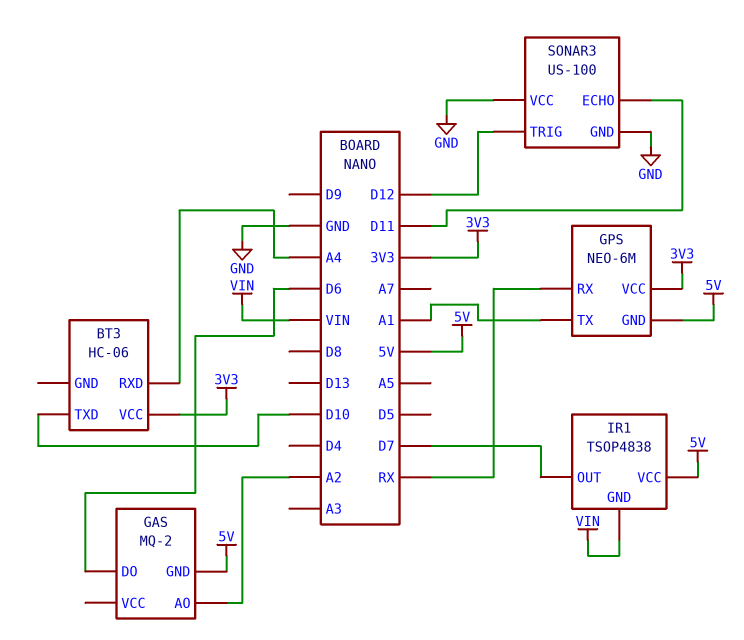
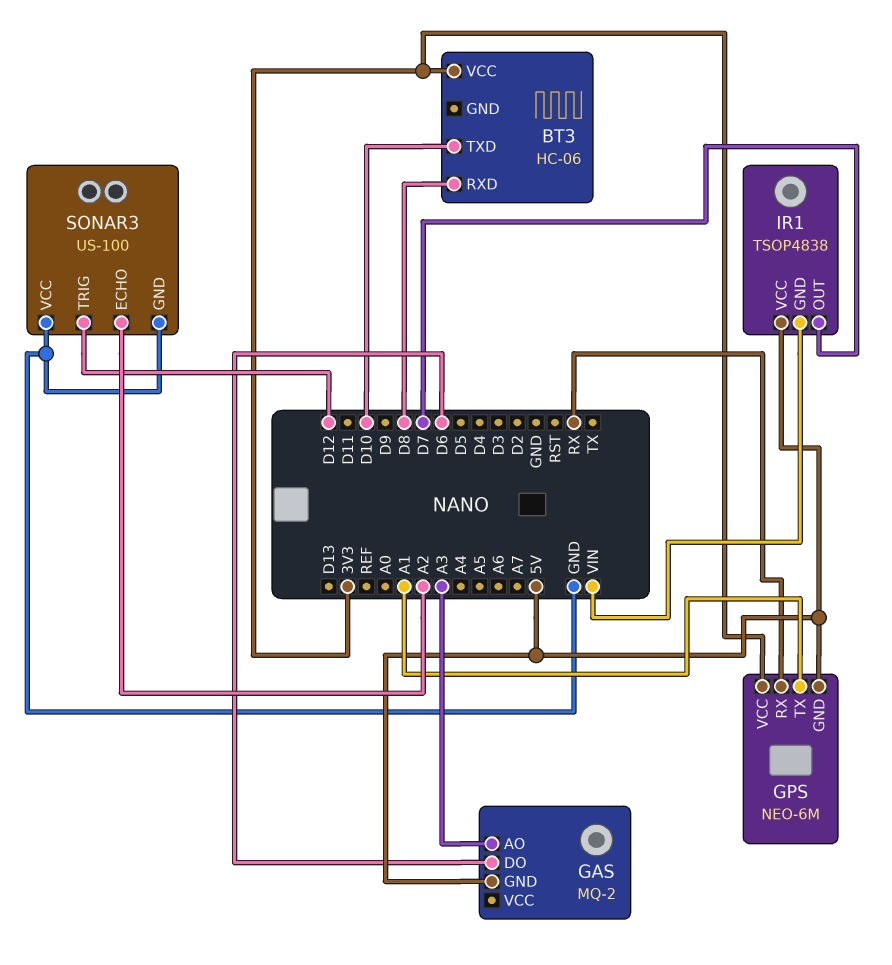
BT3 pin RXD: A4 -> D8
GAS pin AO: A2 -> A3
SONAR3 pin ECHO: D11 -> A2

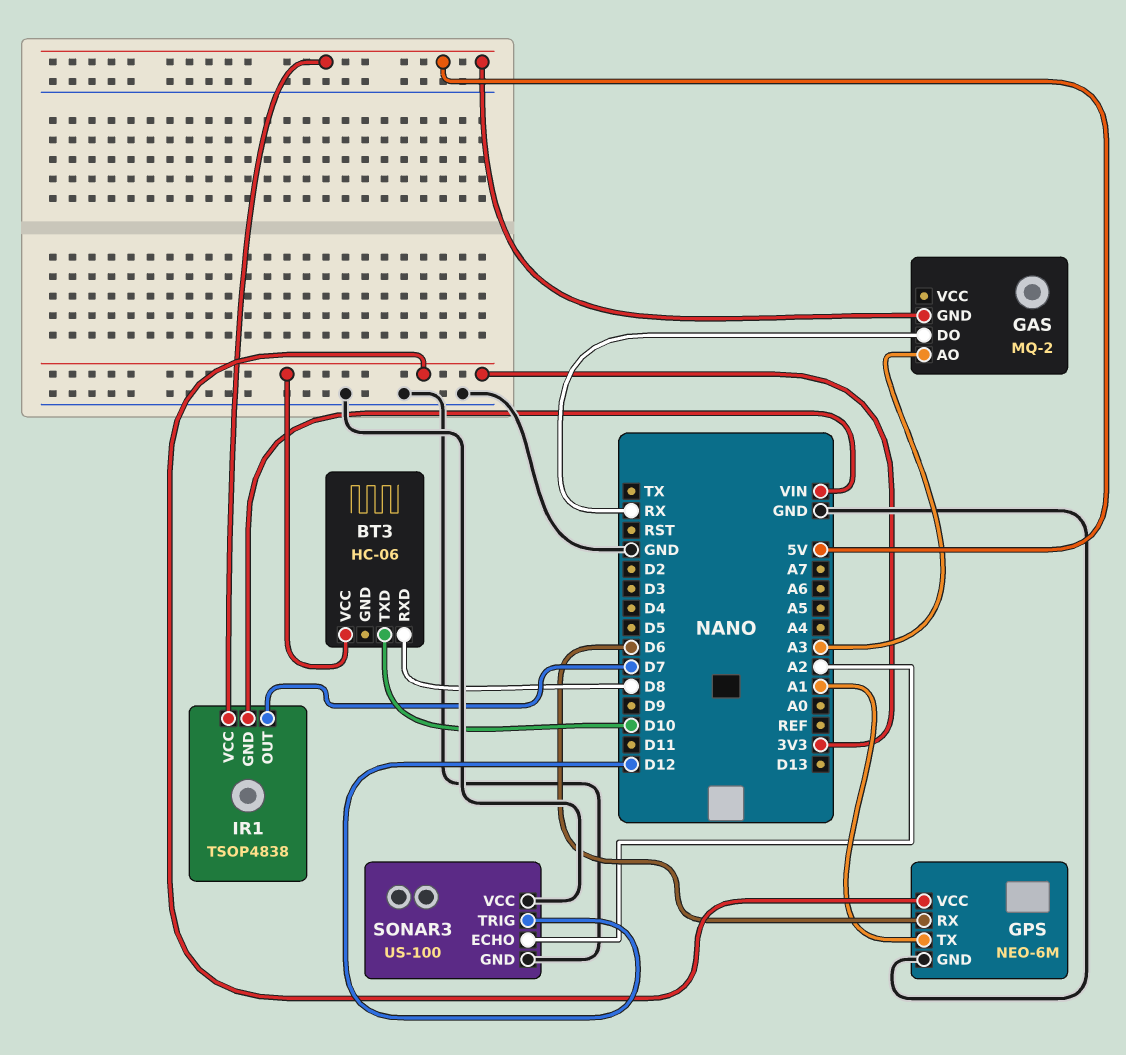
GAS pin DO: D6 -> RX
GPS pin GND: 5V -> GND
GPS pin RX: RX -> D6

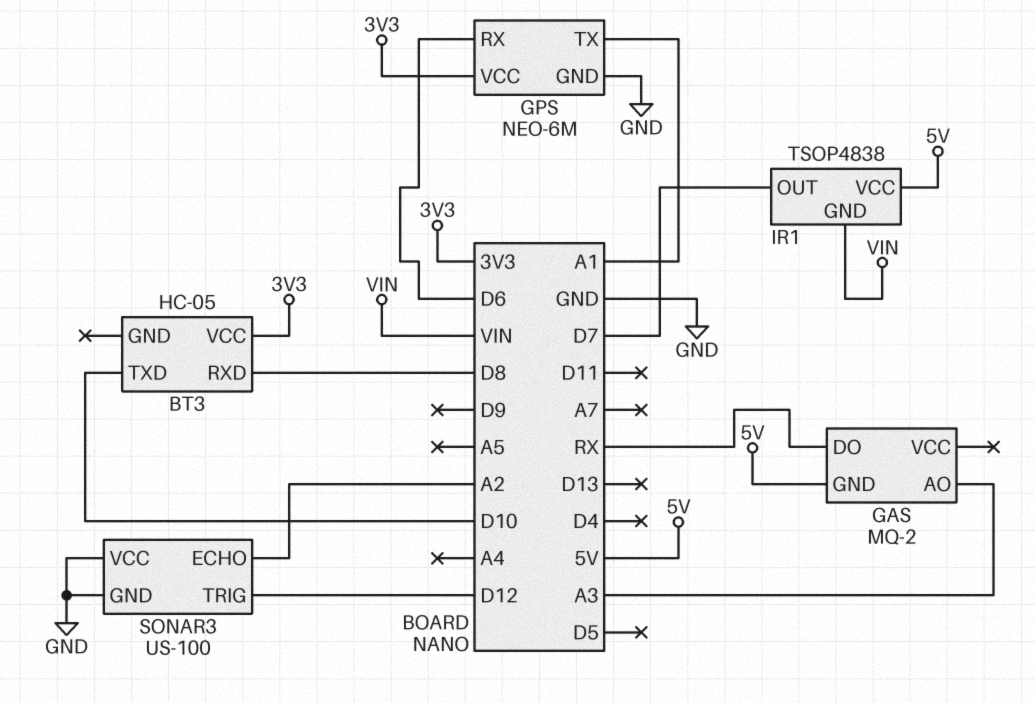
BT3: HC-06 -> HC-05

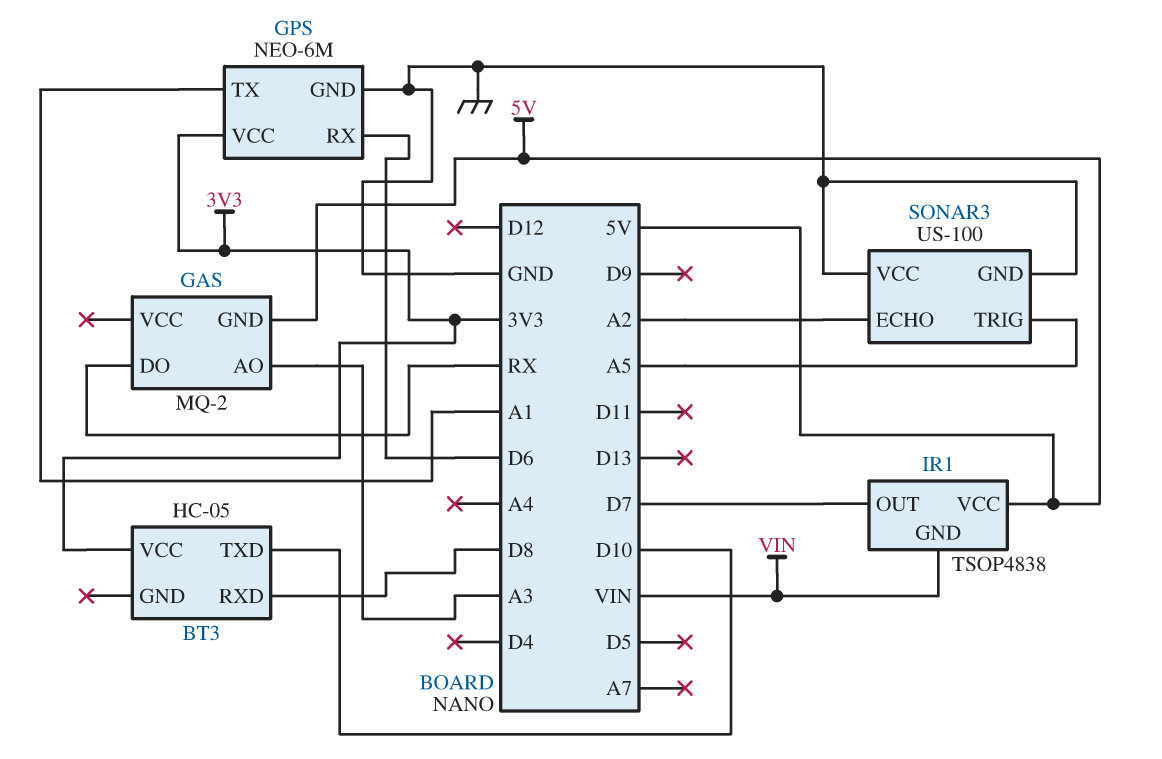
SONAR3 pin TRIG: D12 -> A5

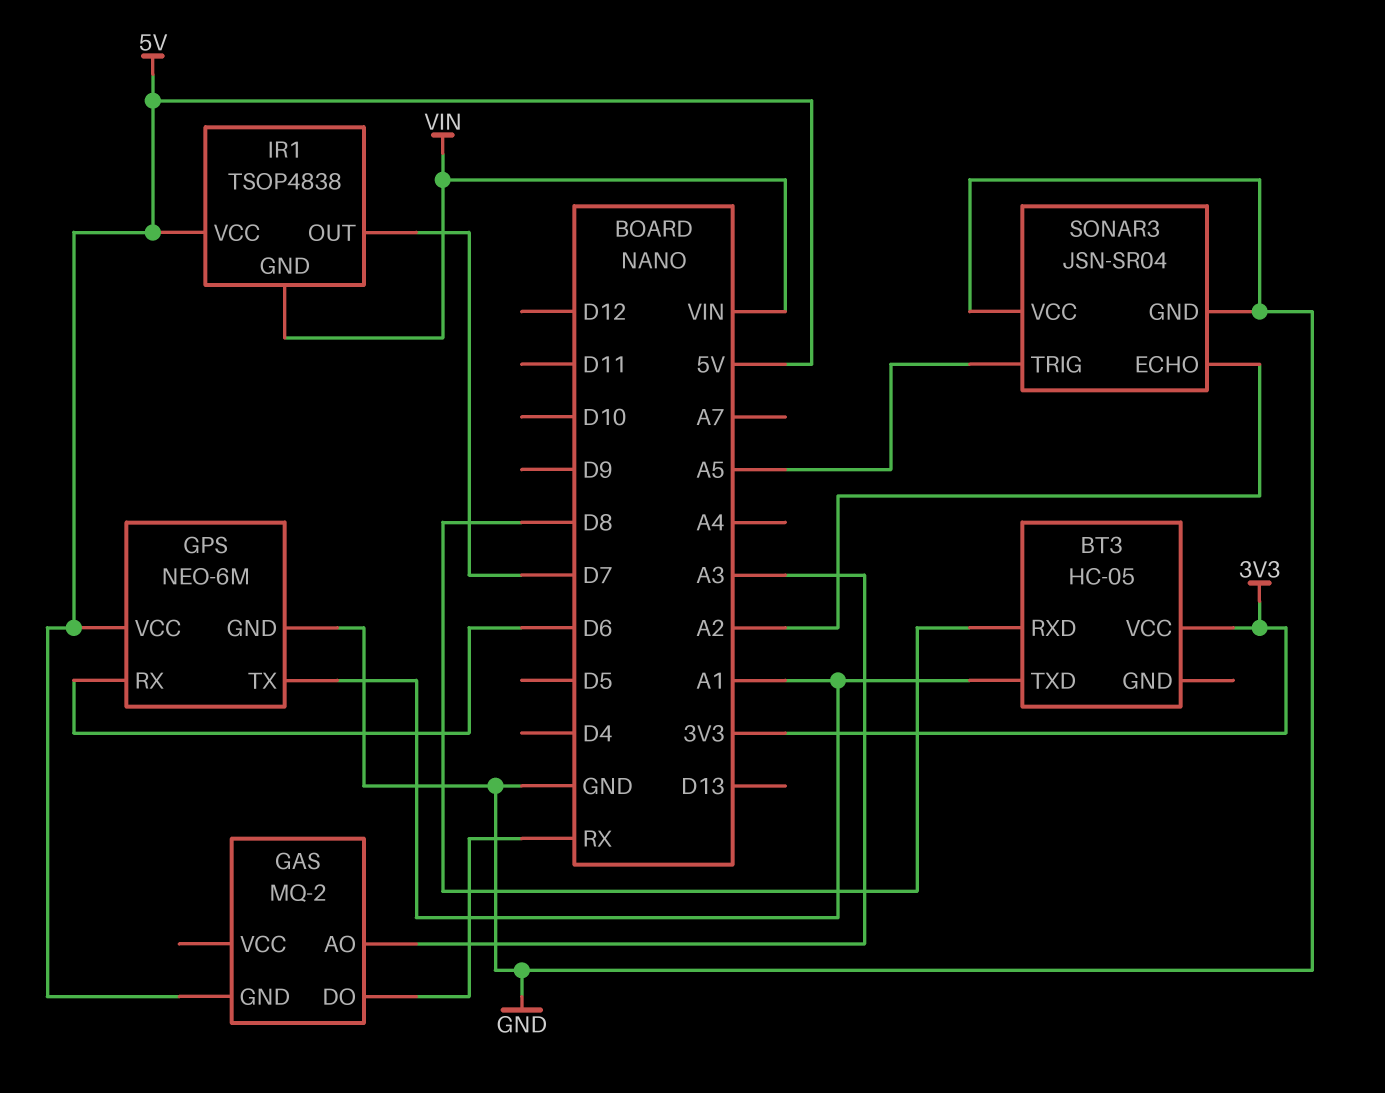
BT3 pin TXD: D10 -> A1
GPS pin VCC: 3V3 -> 5V
SONAR3: US-100 -> JSN-SR04

